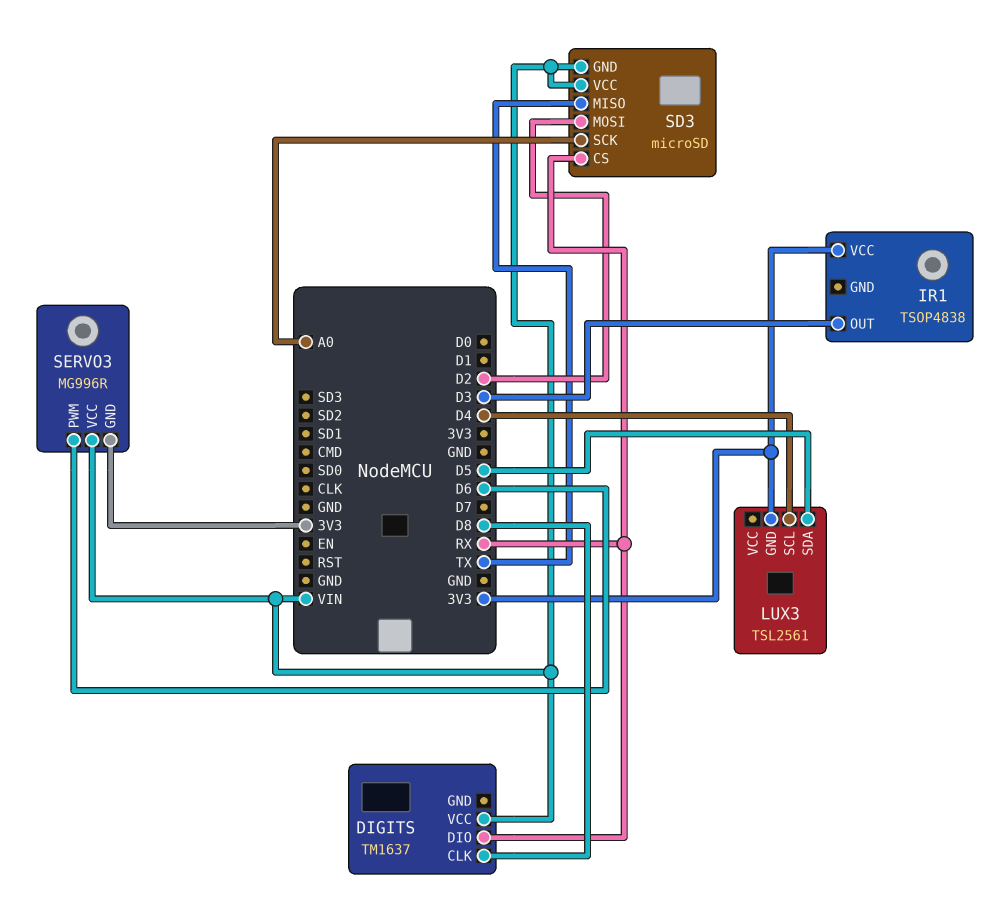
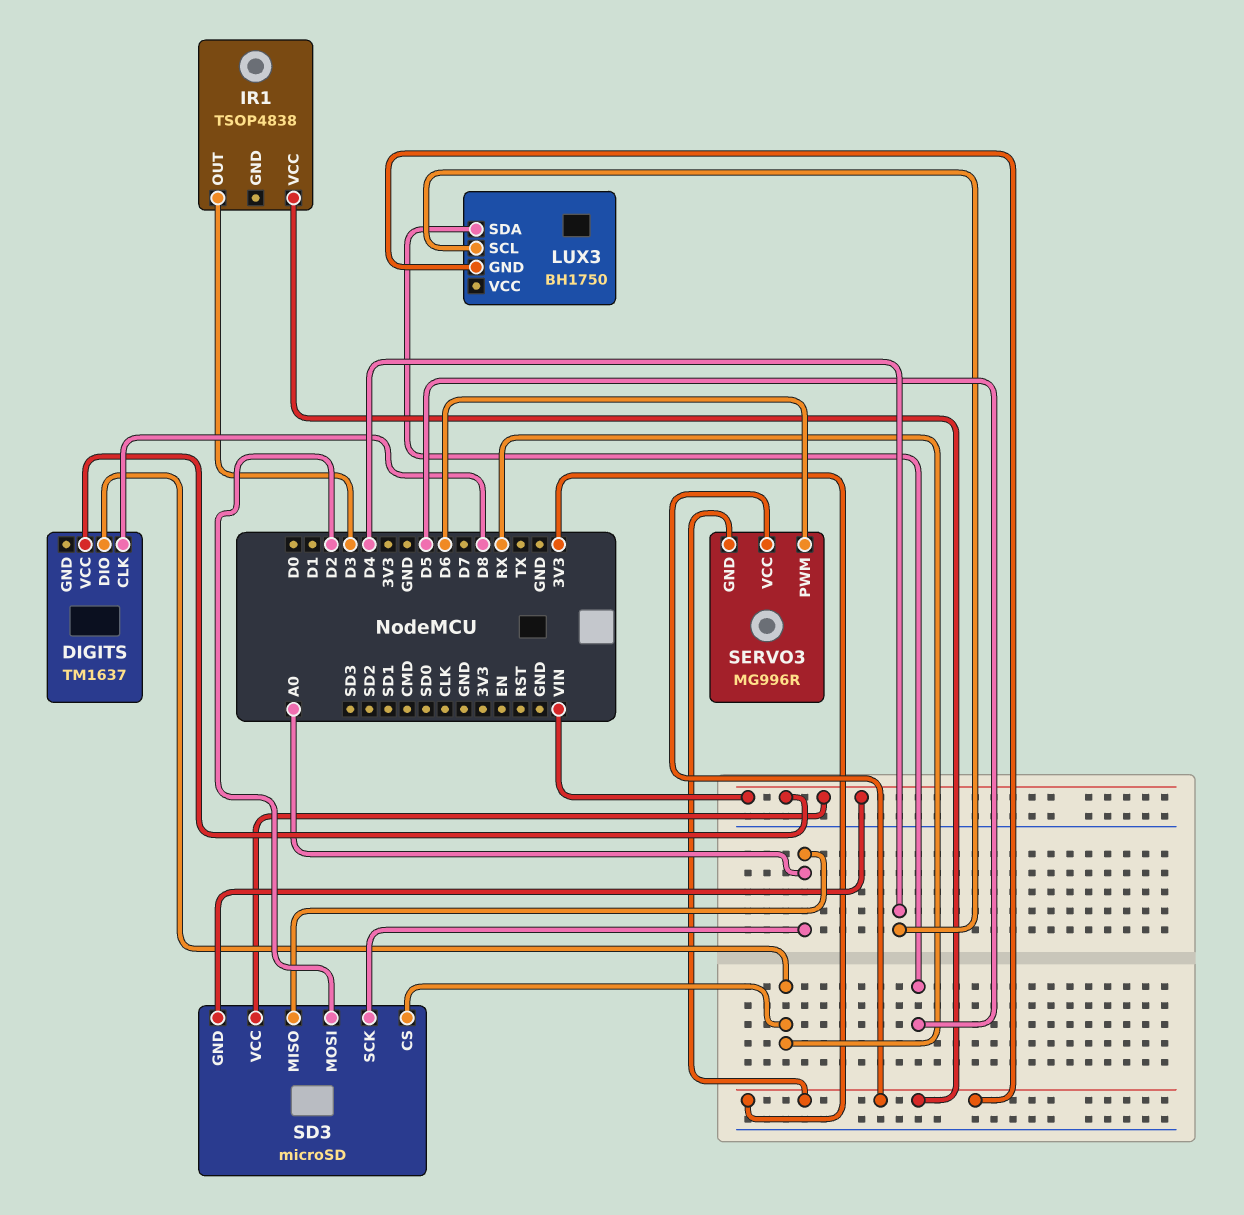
LUX3: TSL2561 -> BH1750
SD3 pin MISO: TX -> A0
SERVO3 pin VCC: VIN -> 3V3

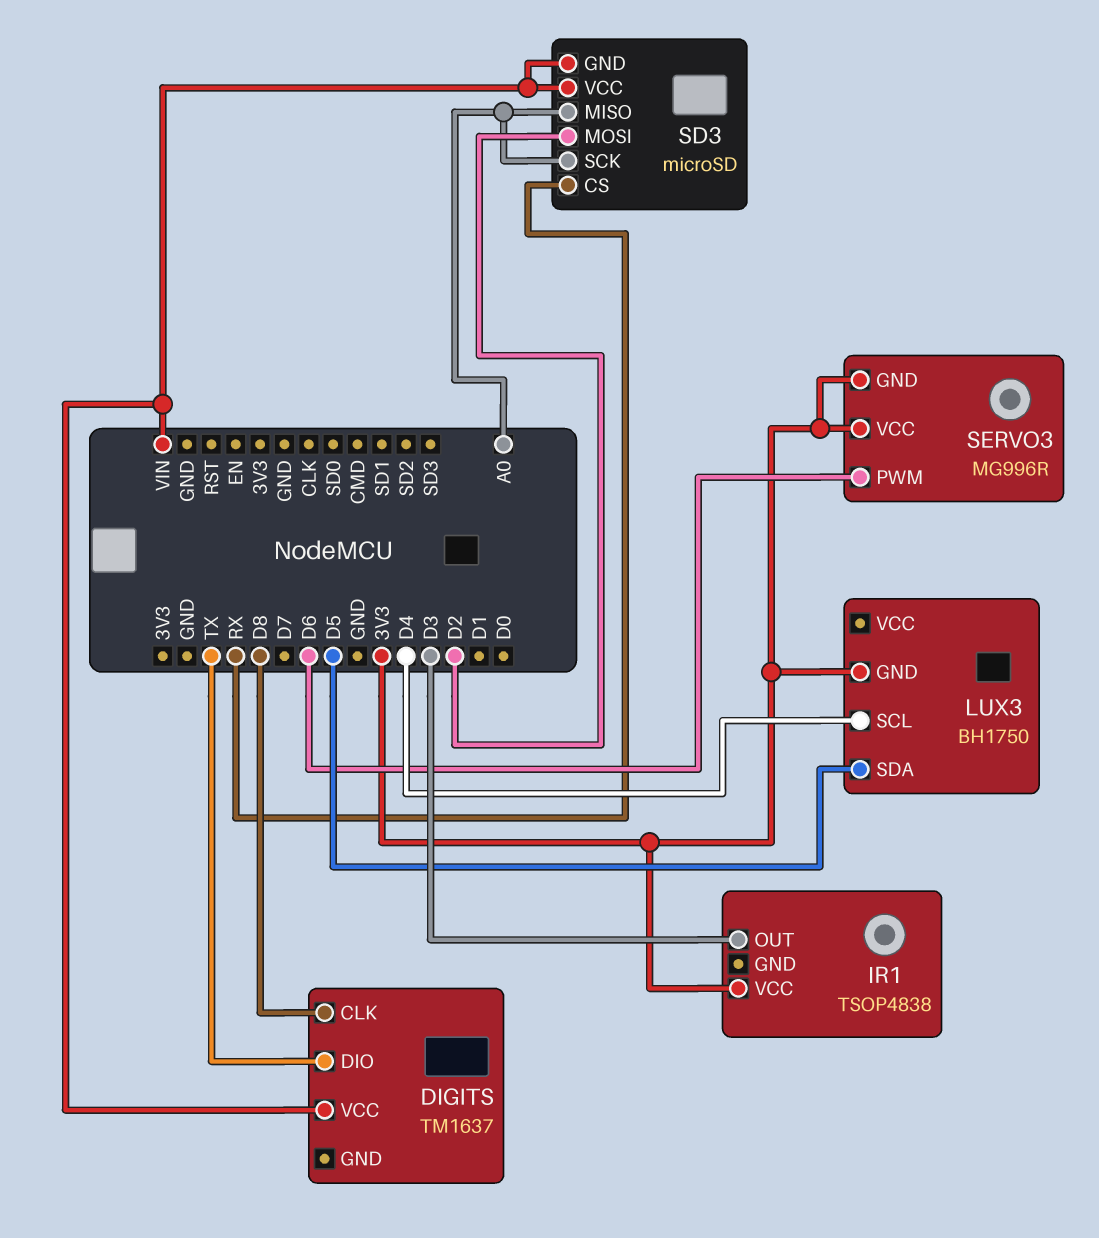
DIGITS pin DIO: RX -> TX

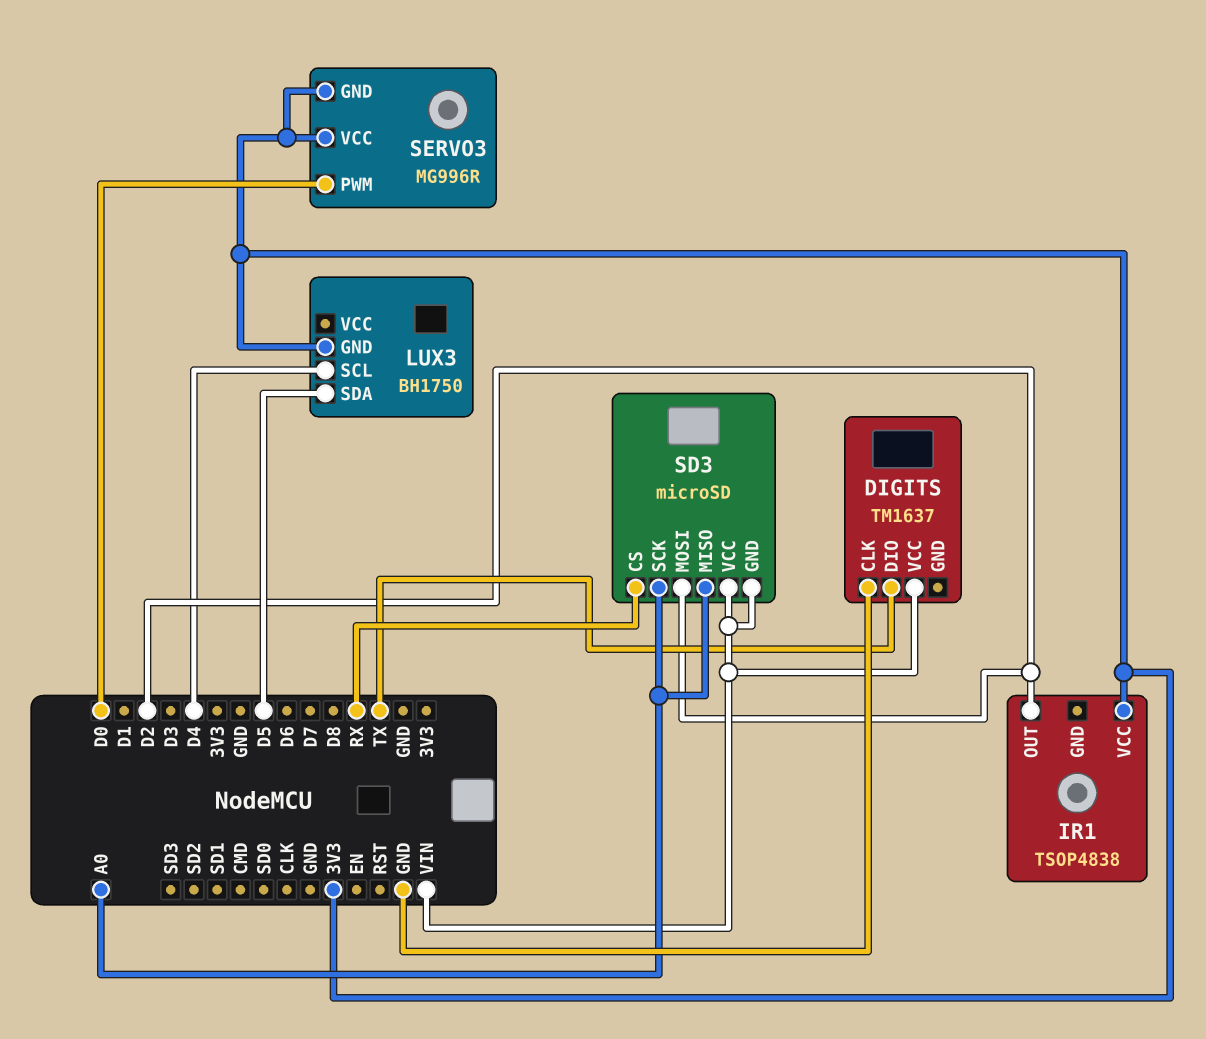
DIGITS pin CLK: D8 -> GND
IR1 pin OUT: D3 -> D2
SERVO3 pin PWM: D6 -> D0

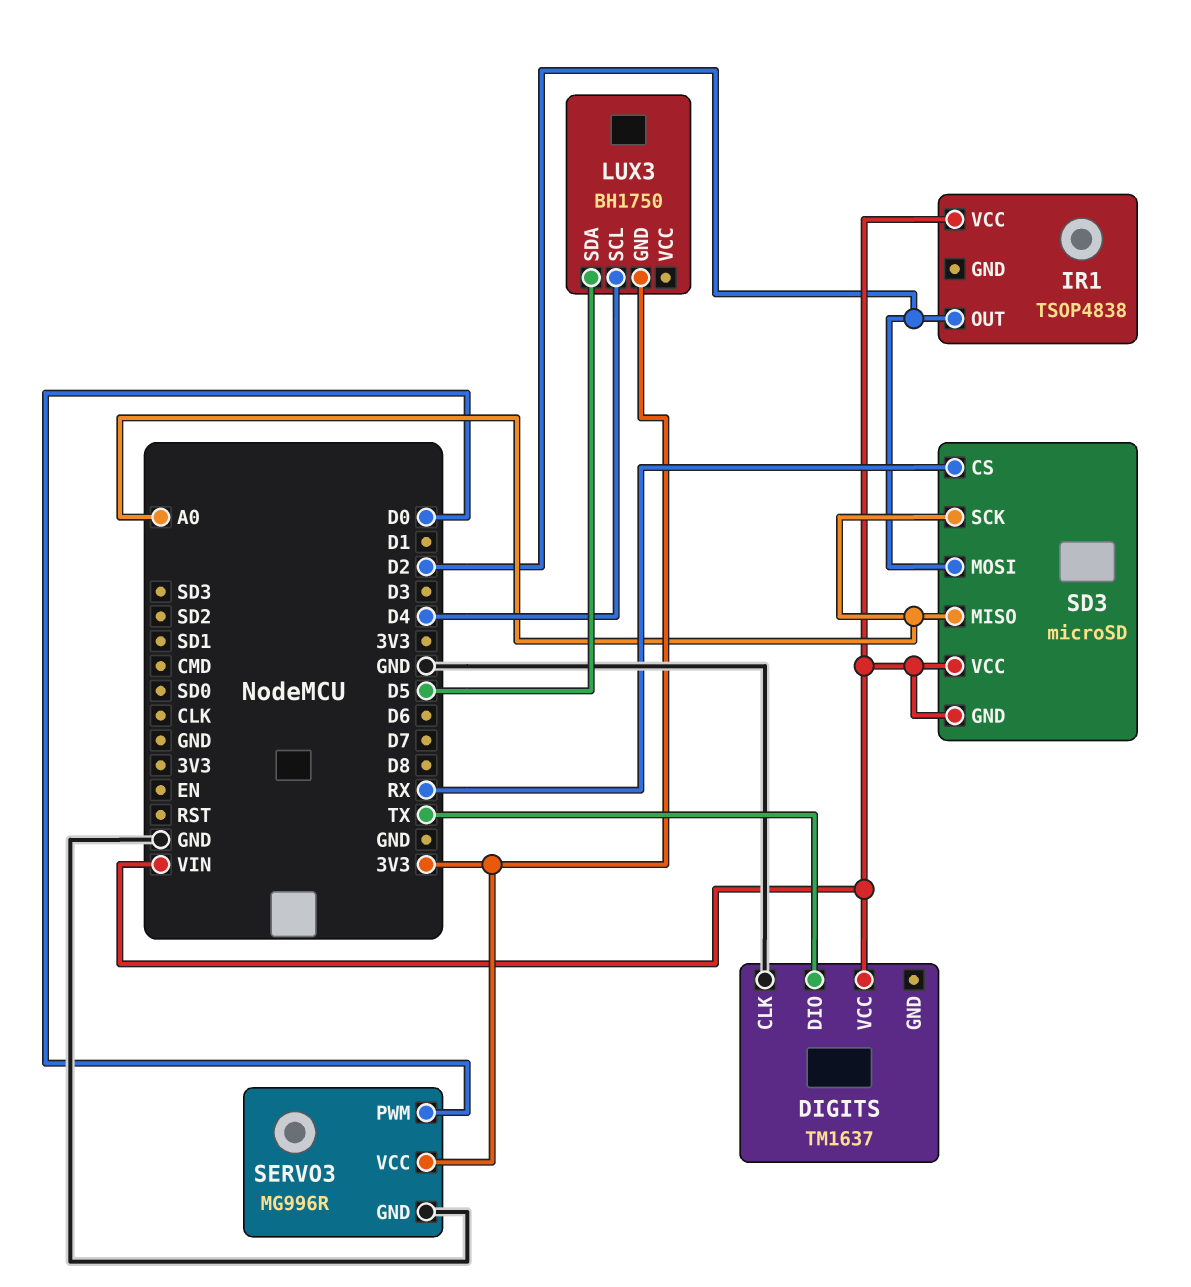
IR1 pin VCC: 3V3 -> VIN
SERVO3 pin GND: 3V3 -> GND

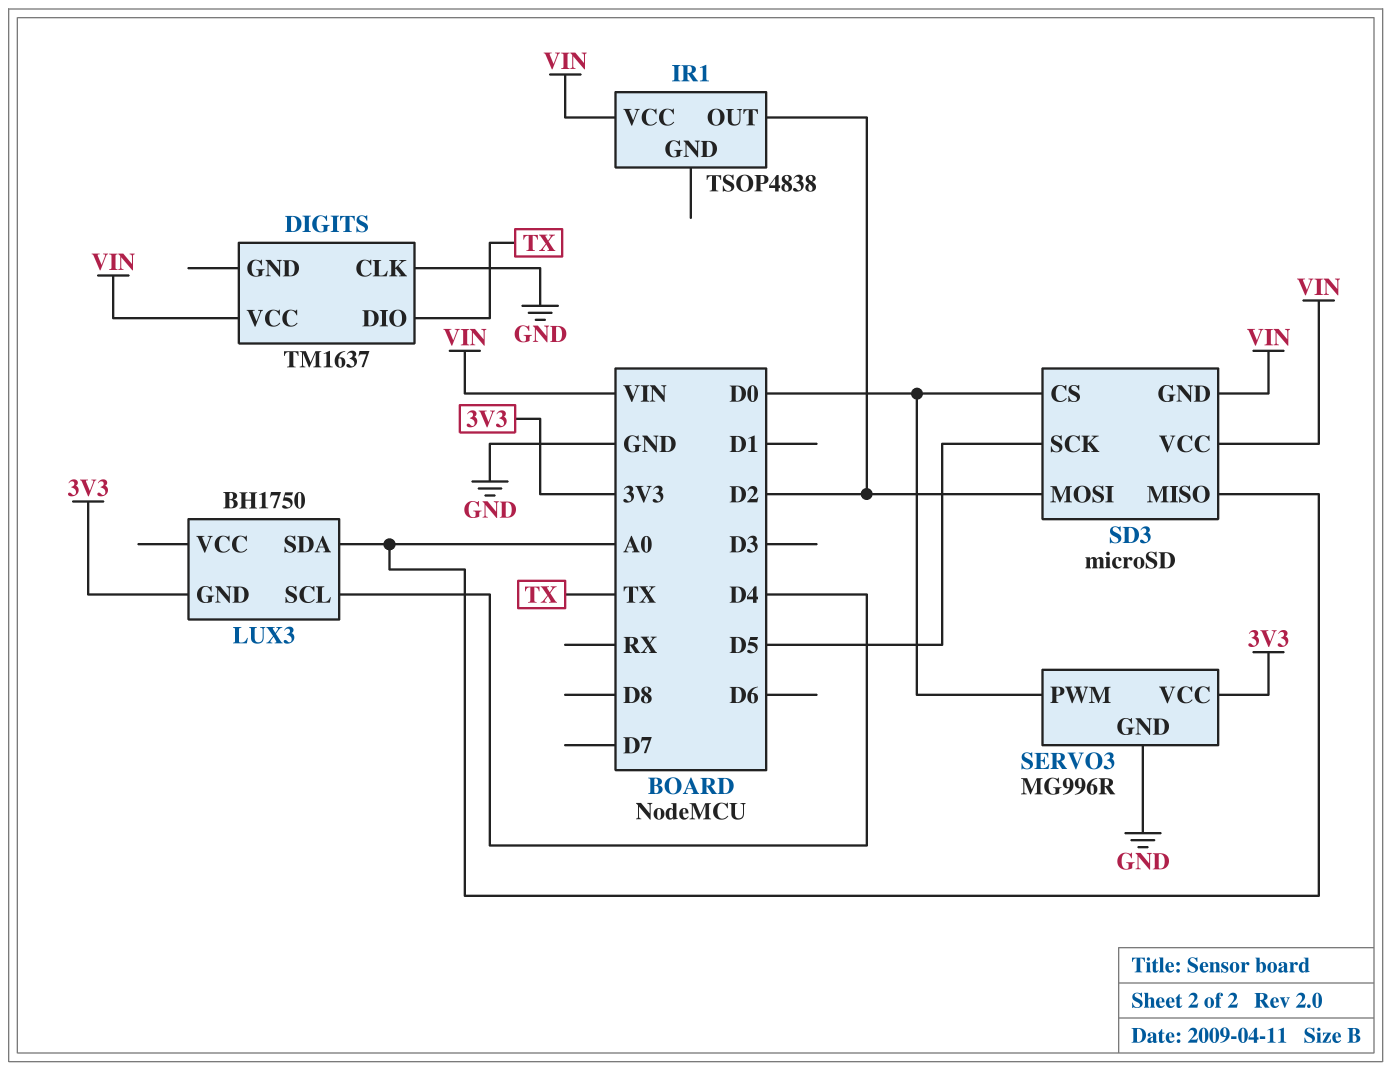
LUX3 pin SDA: D5 -> A0
SD3 pin CS: RX -> D0
SD3 pin SCK: A0 -> D5

